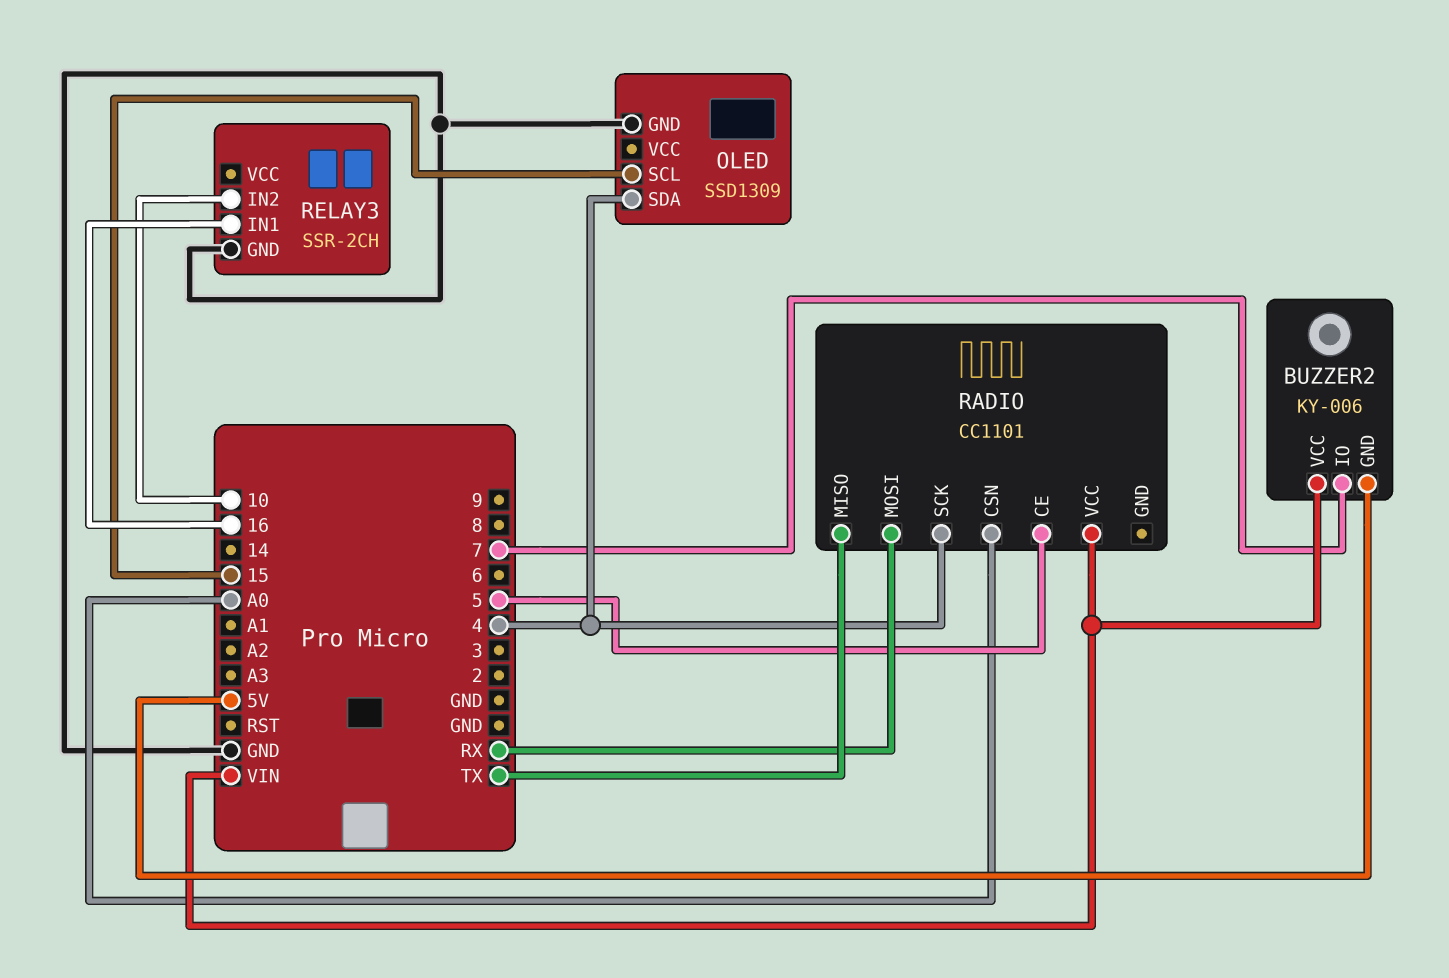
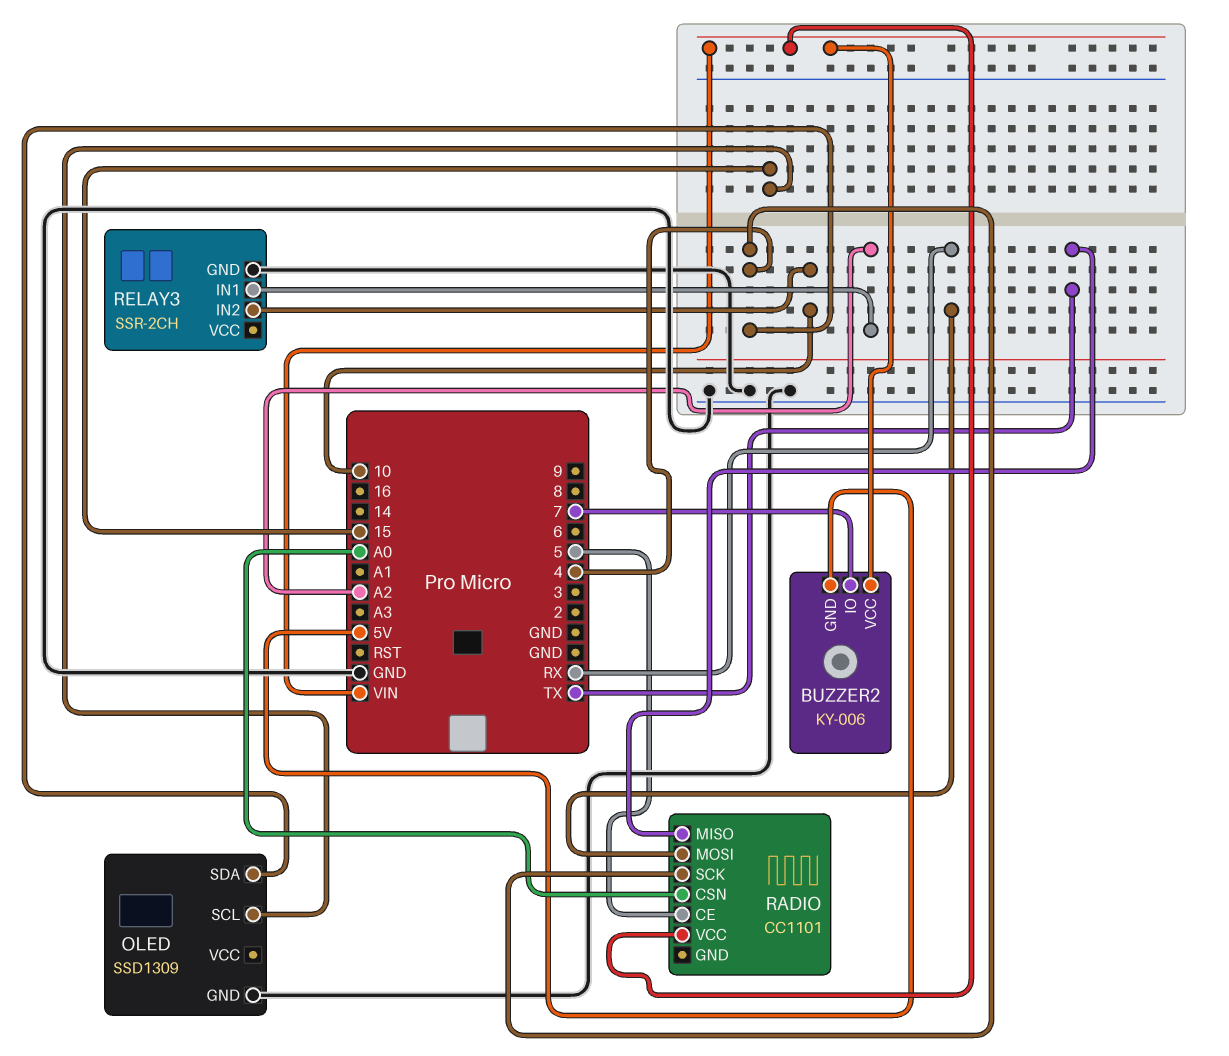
RELAY3 pin IN1: 16 -> A2

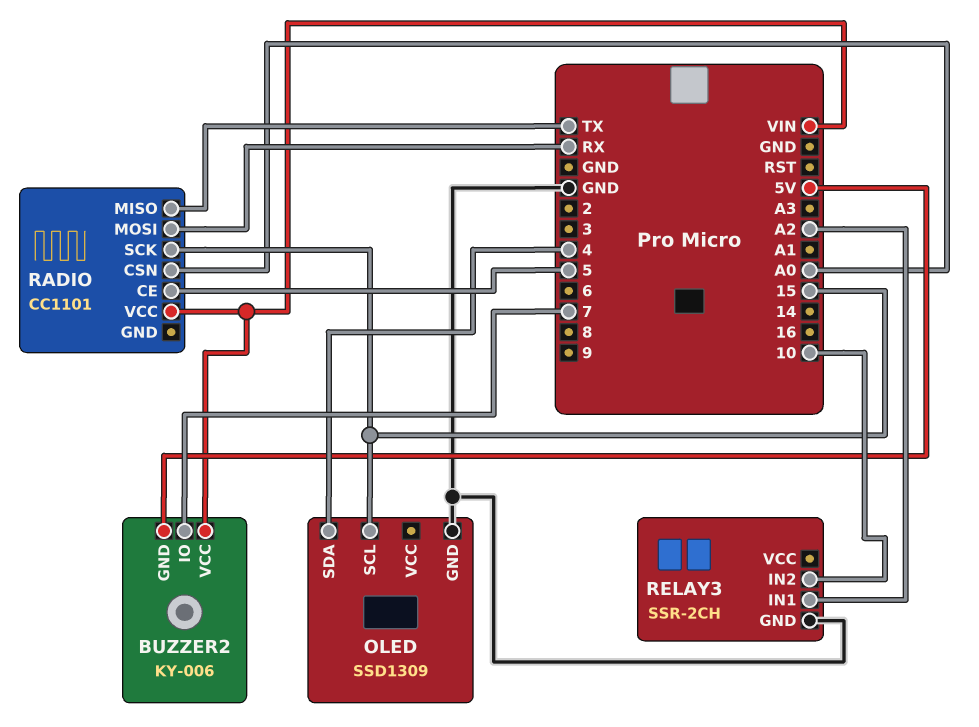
RADIO pin SCK: 4 -> 15

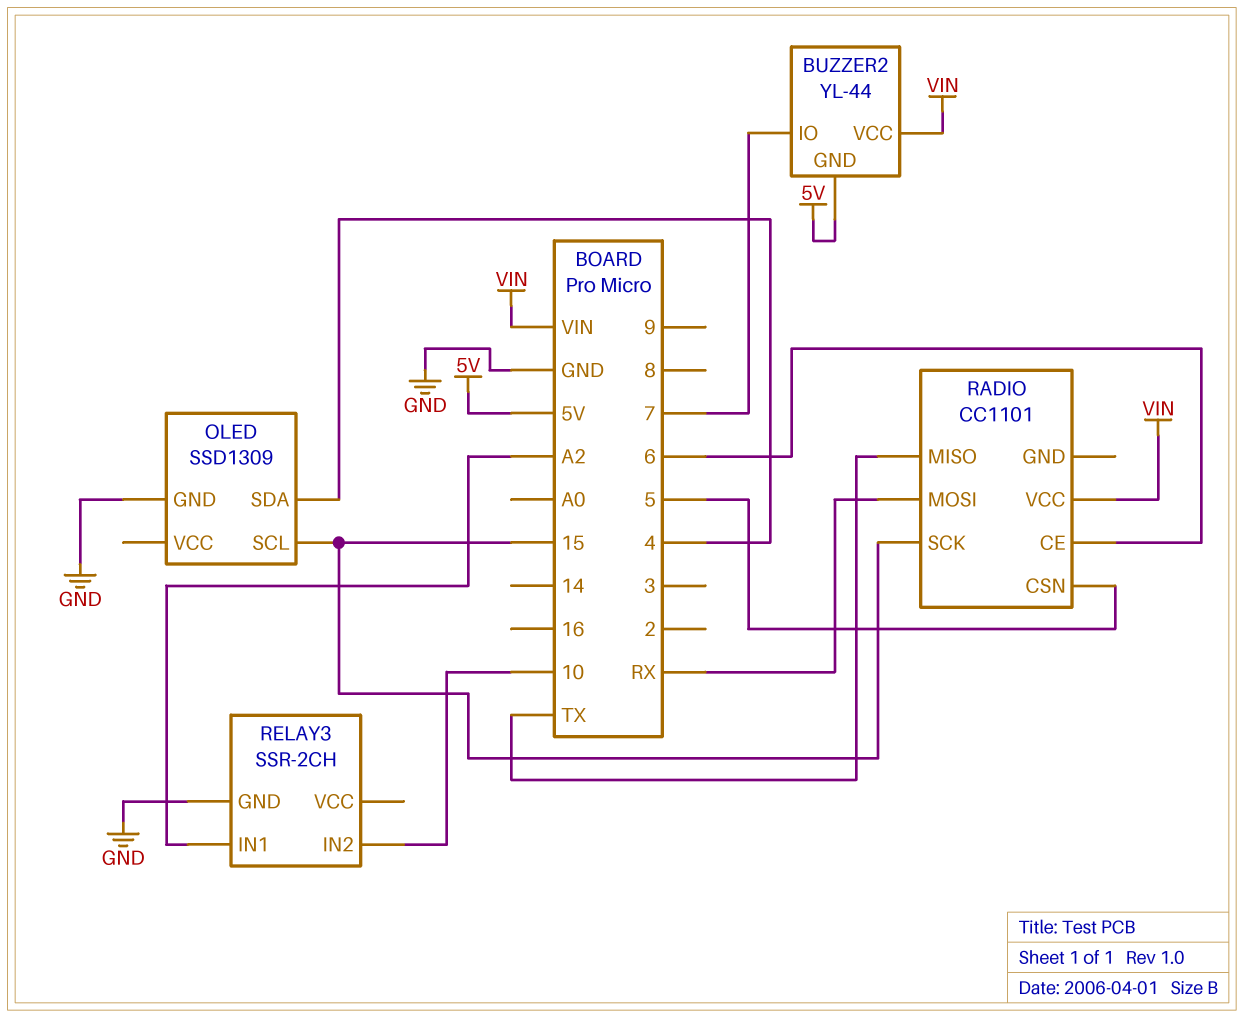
BUZZER2: KY-006 -> YL-44
RADIO pin CE: 5 -> 6
RADIO pin CSN: A0 -> 5

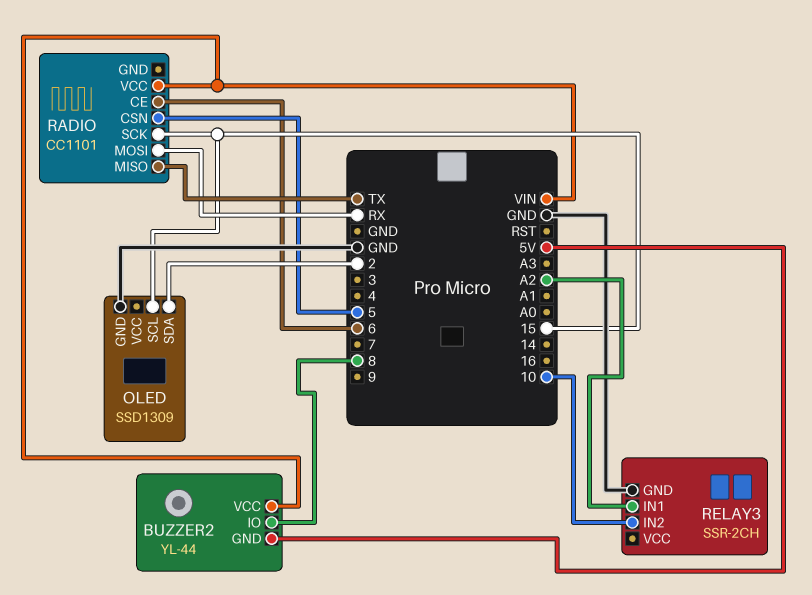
BUZZER2 pin IO: 7 -> 8
OLED pin SDA: 4 -> 2

